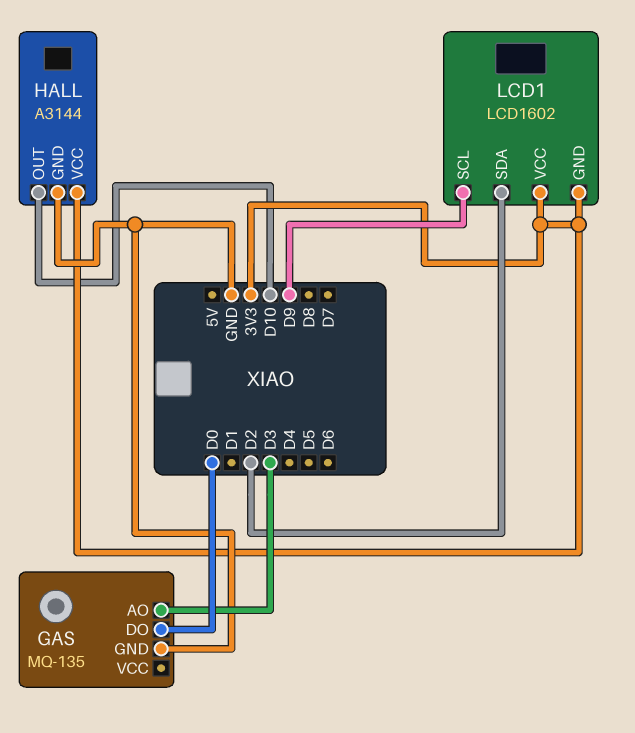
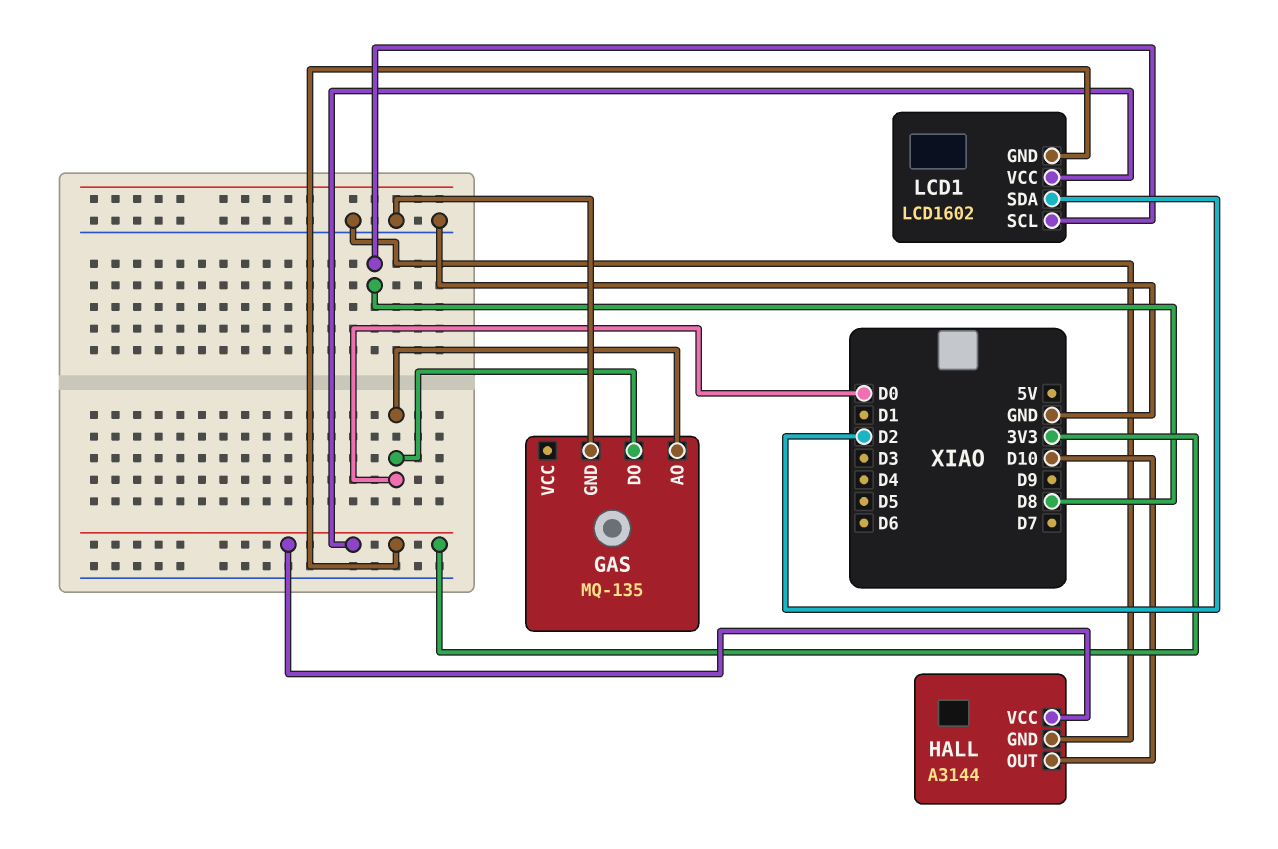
GAS pin AO: D3 -> D0
LCD1 pin SCL: D9 -> D8

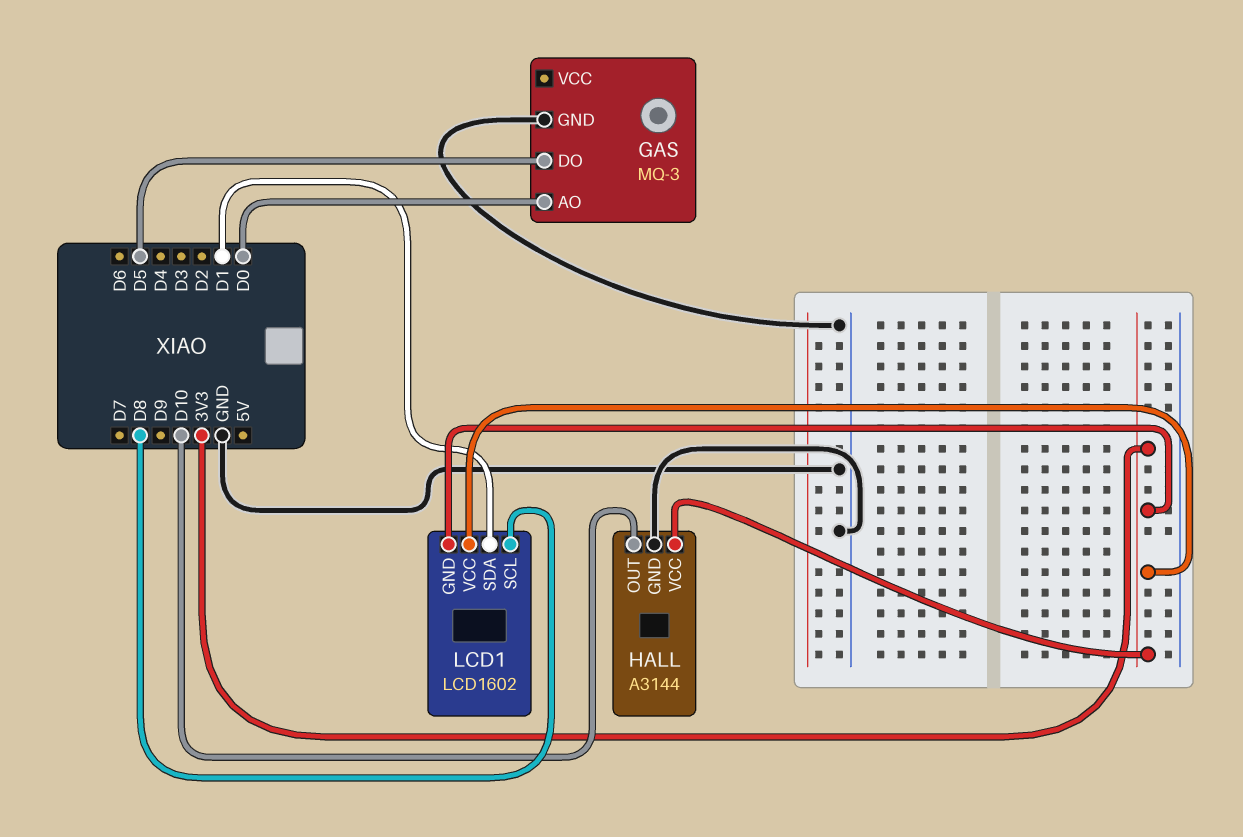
GAS: MQ-135 -> MQ-3
GAS pin DO: D0 -> D5
LCD1 pin SDA: D2 -> D1

